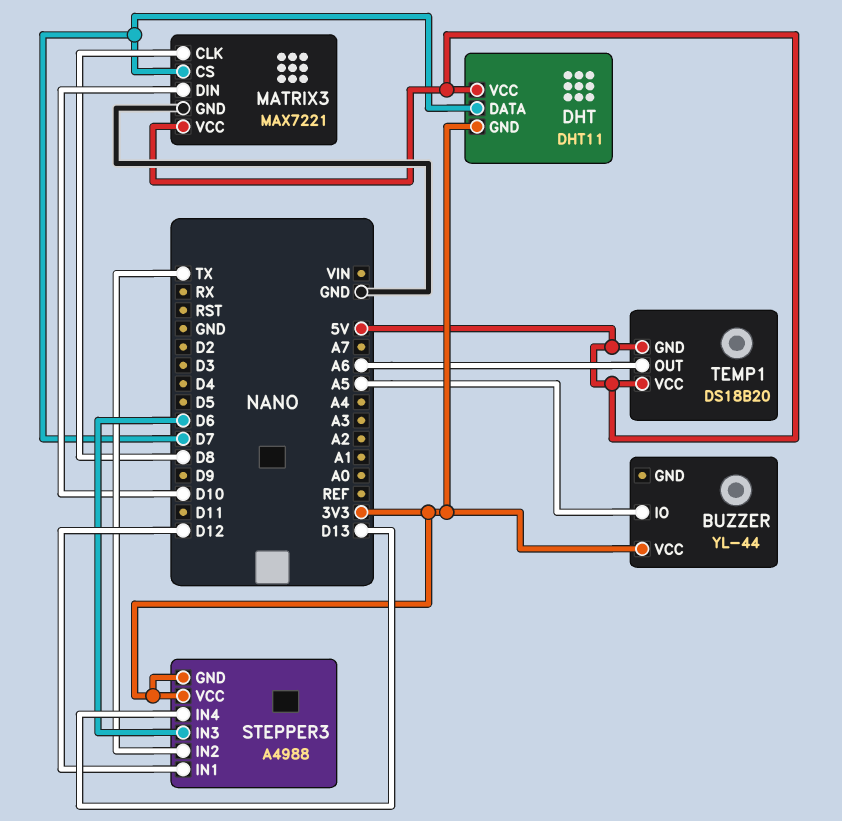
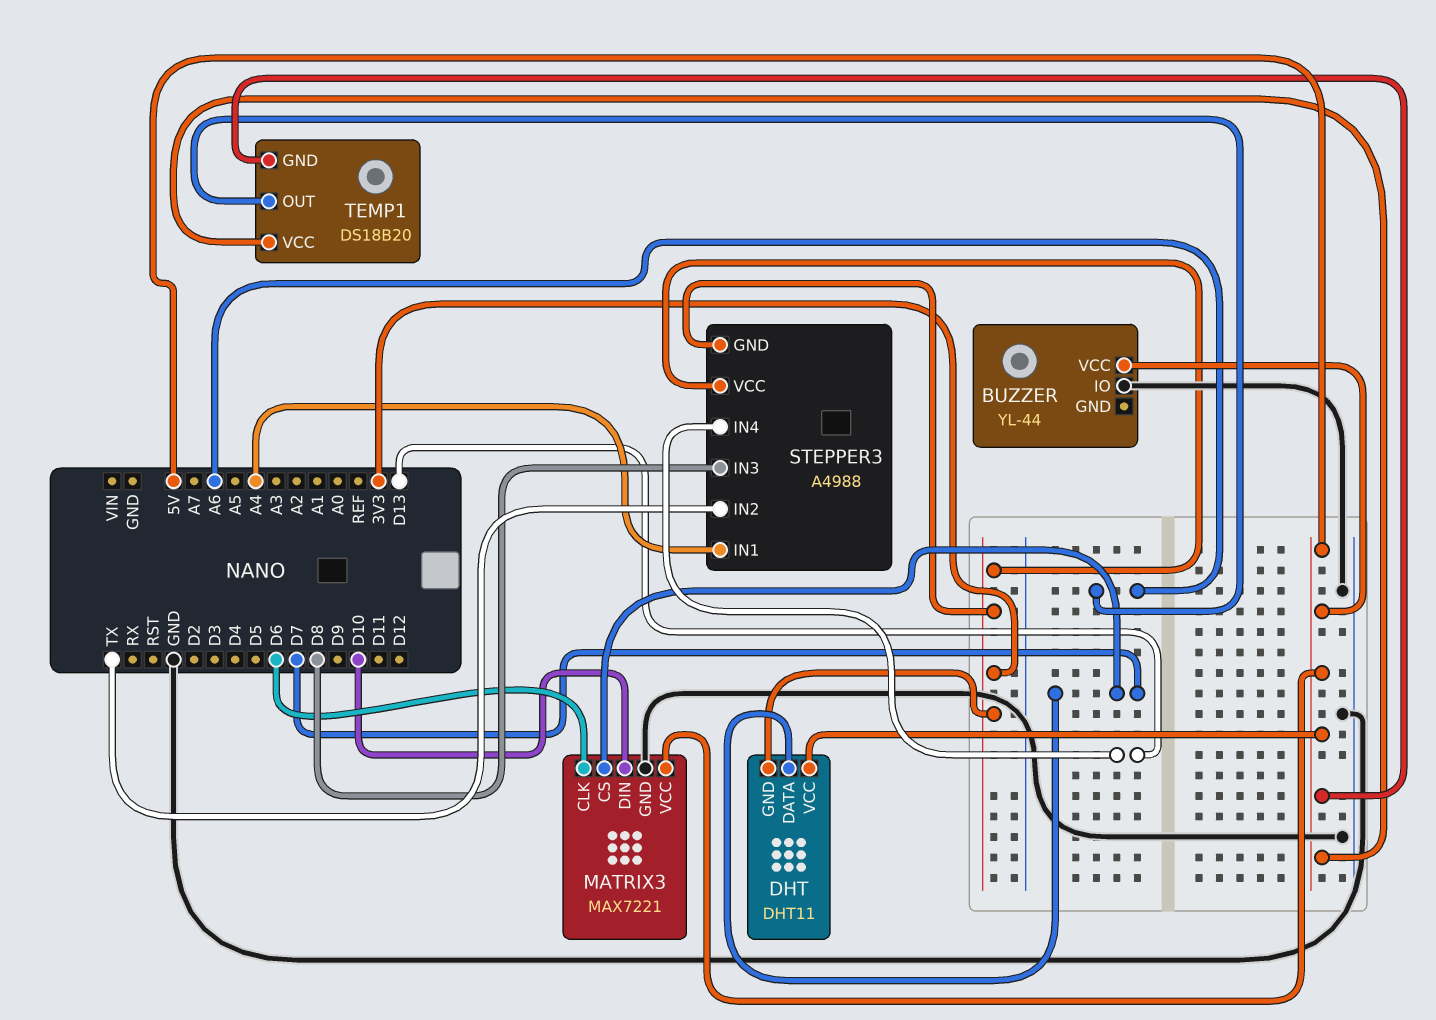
BUZZER pin IO: A5 -> GND
BUZZER pin VCC: 3V3 -> 5V
MATRIX3 pin CLK: D8 -> D6
STEPPER3 pin IN1: D12 -> A4
STEPPER3 pin IN3: D6 -> D8

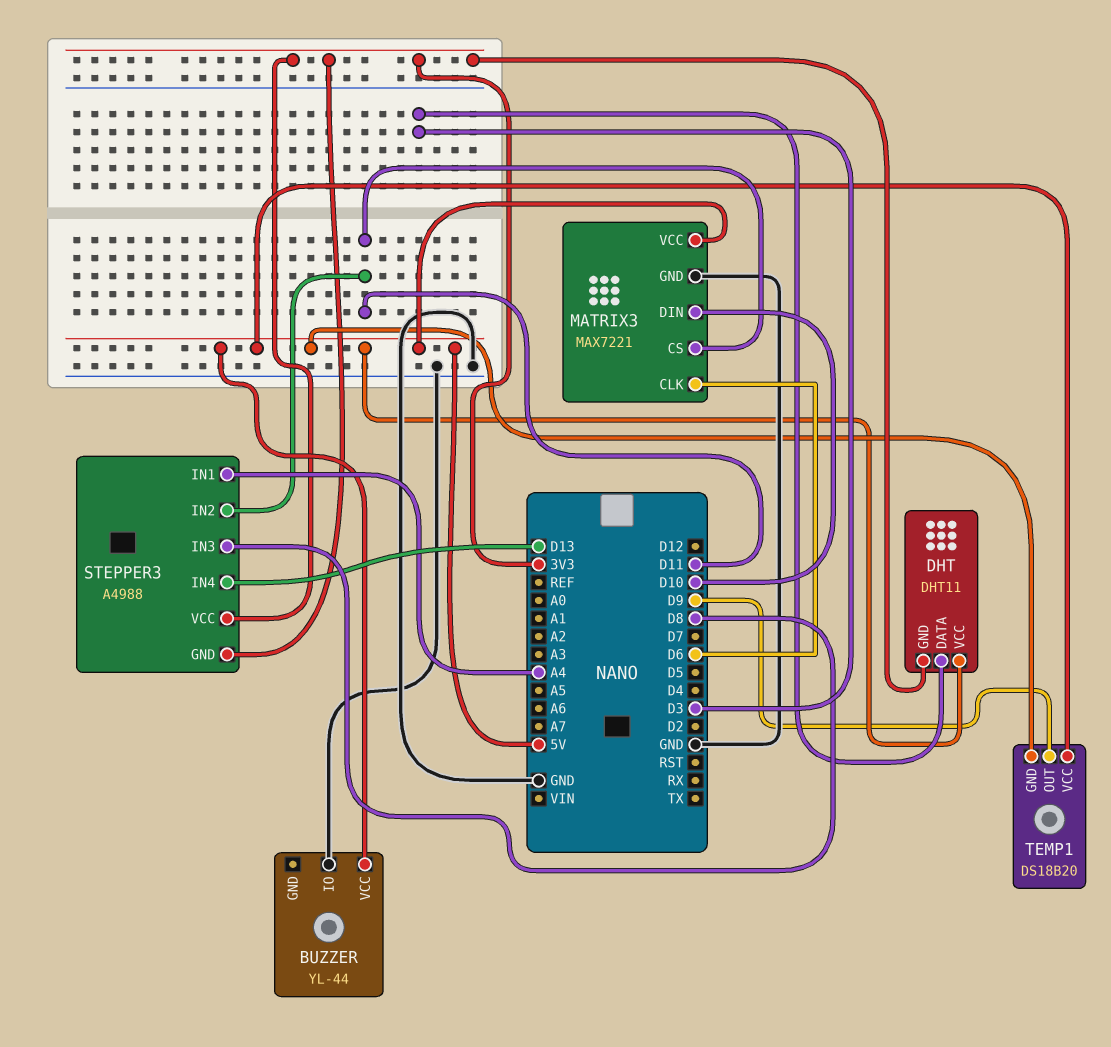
DHT pin DATA: D7 -> D3
MATRIX3 pin CS: D7 -> D11
STEPPER3 pin IN2: TX -> D11
TEMP1 pin OUT: A6 -> D9

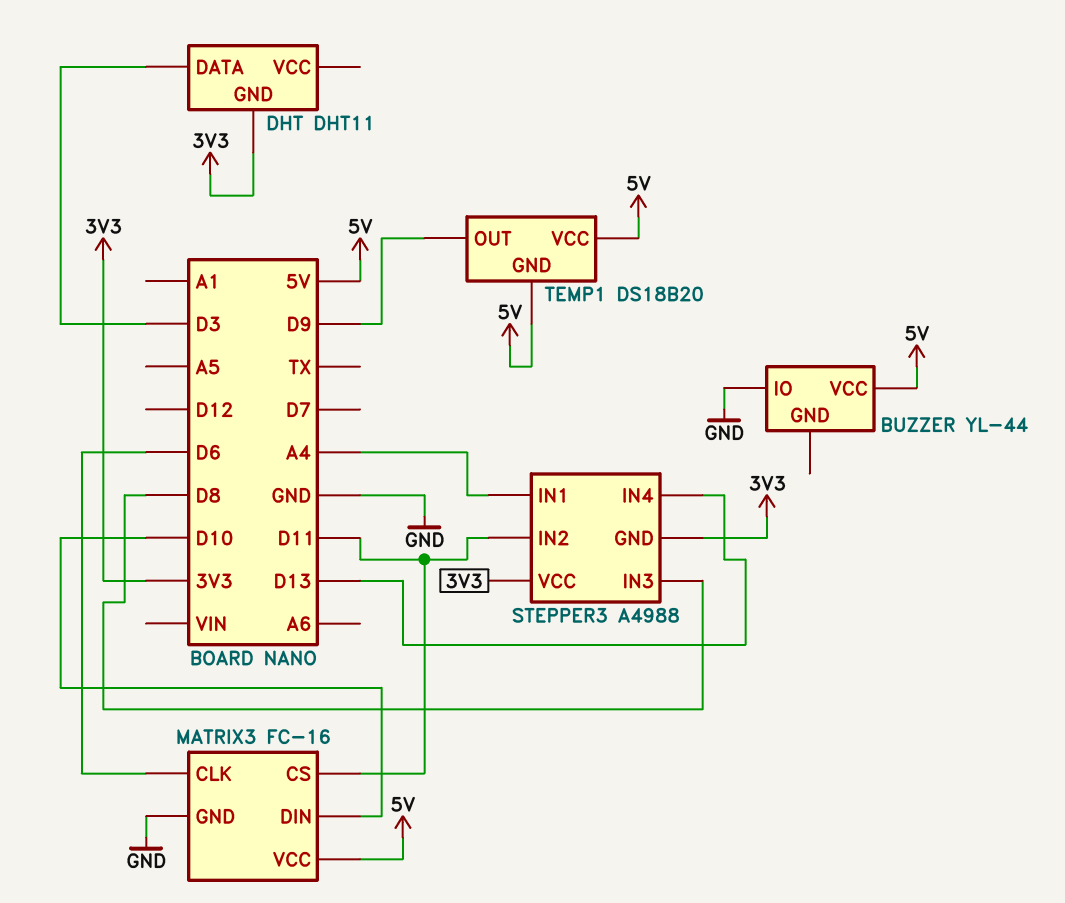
DHT pin VCC: 5V -> none
MATRIX3: MAX7221 -> FC-16

